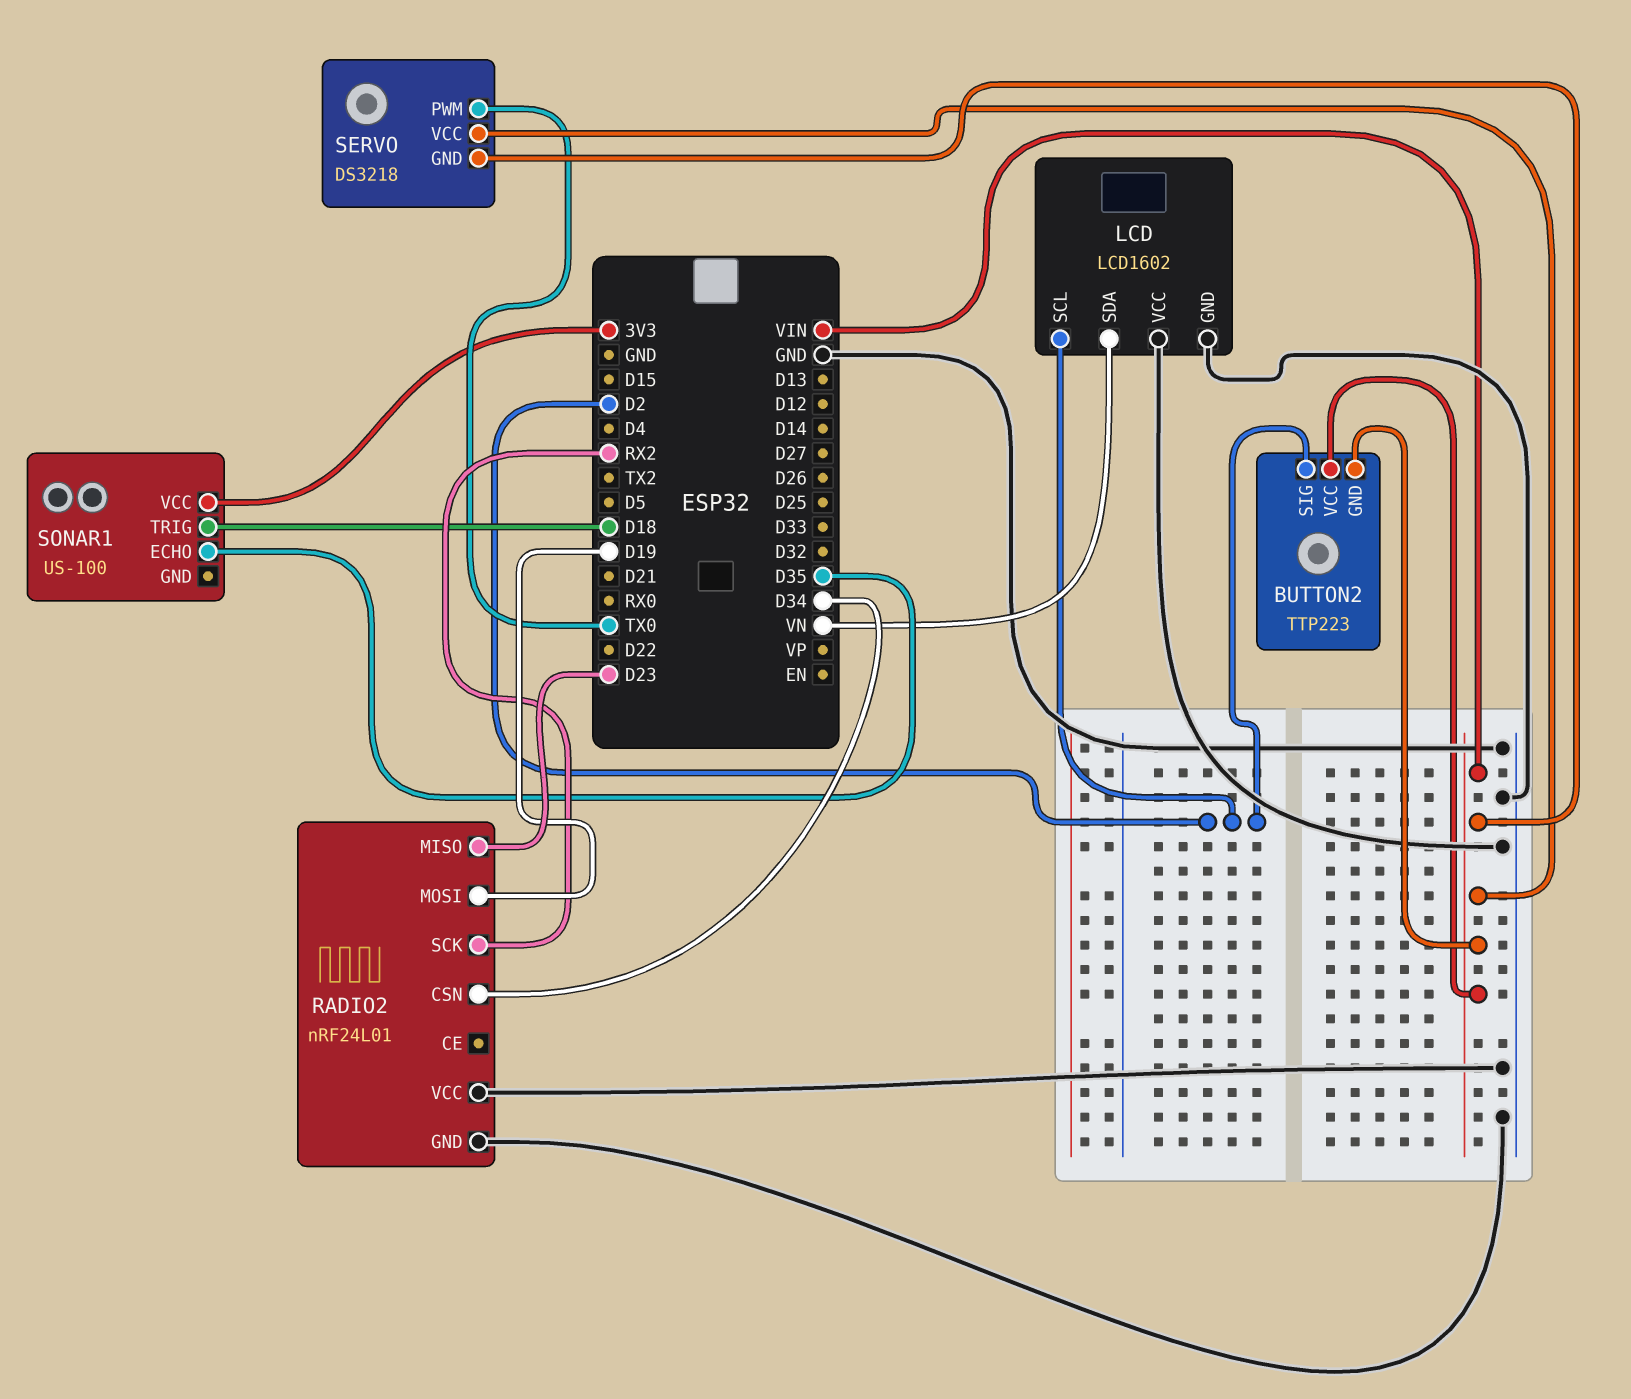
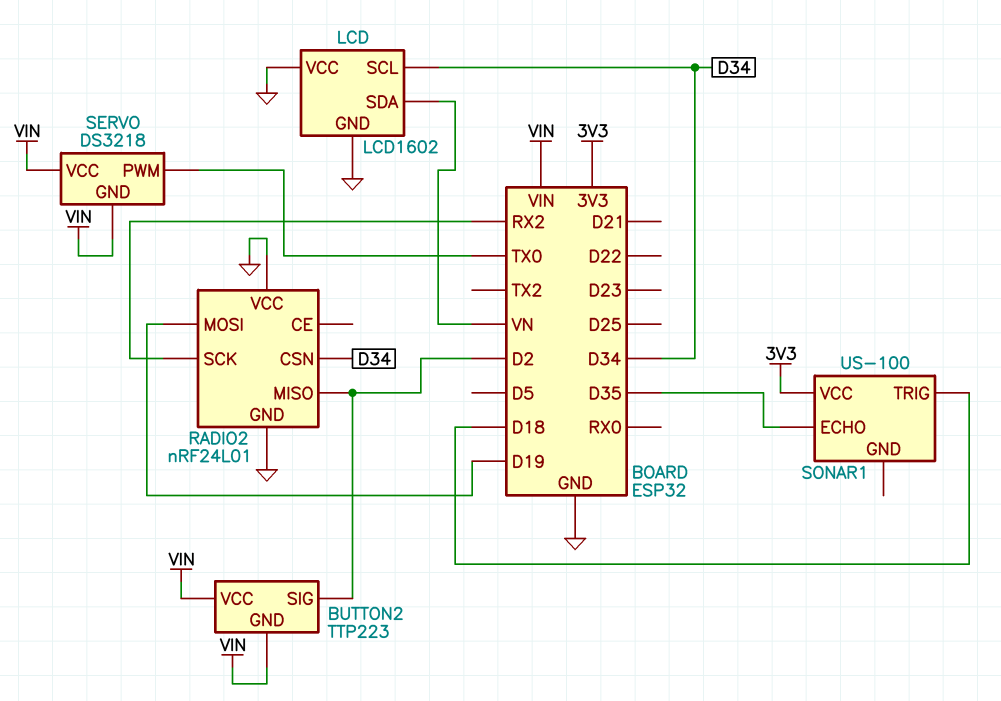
LCD pin SCL: D2 -> D34
RADIO2 pin MISO: D23 -> D2

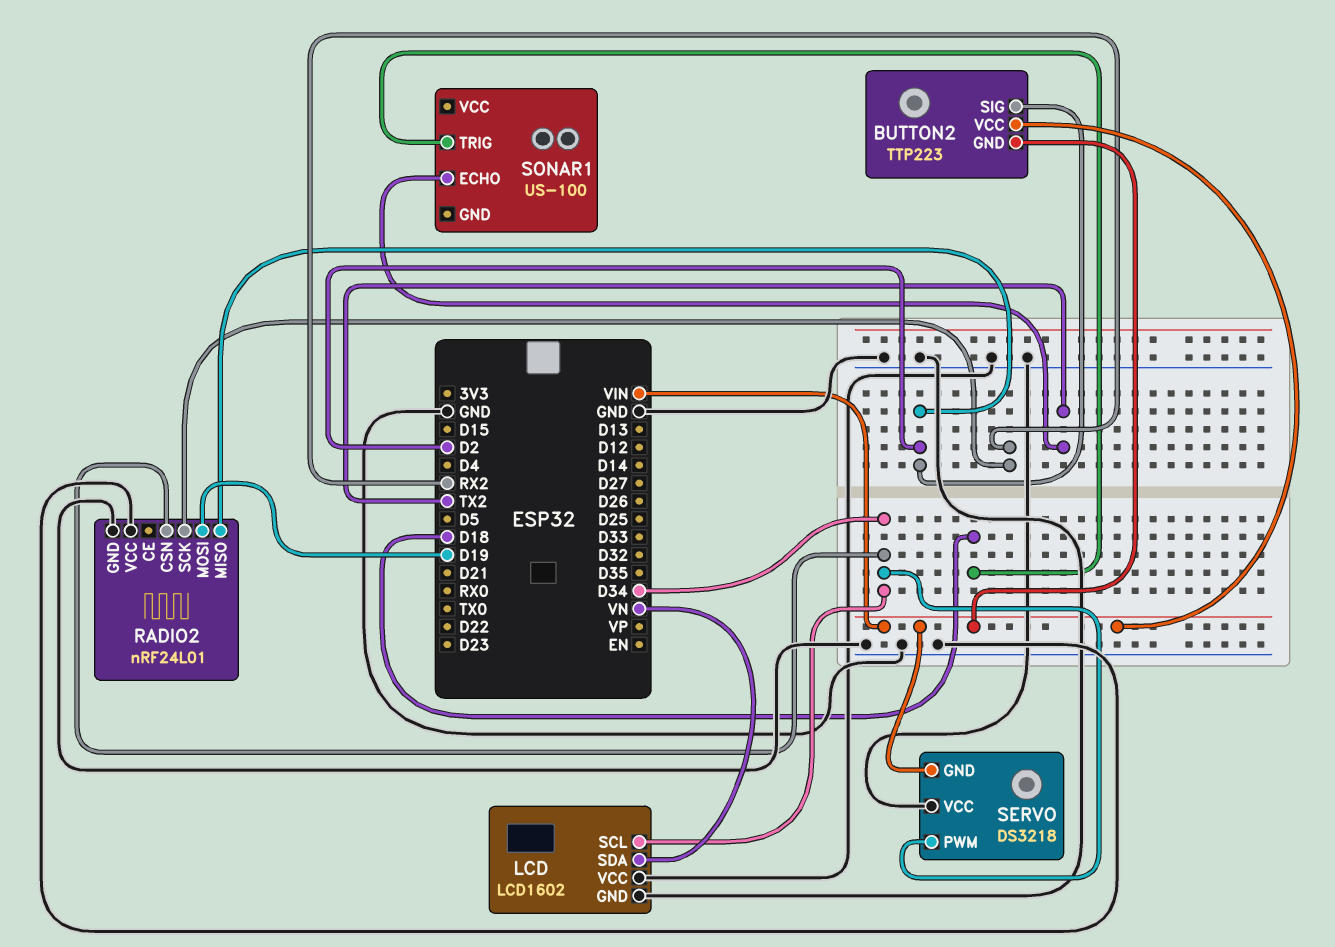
SERVO pin PWM: TX0 -> D34
SERVO pin VCC: VIN -> GND
SONAR1 pin ECHO: D35 -> TX2
SONAR1 pin VCC: 3V3 -> none

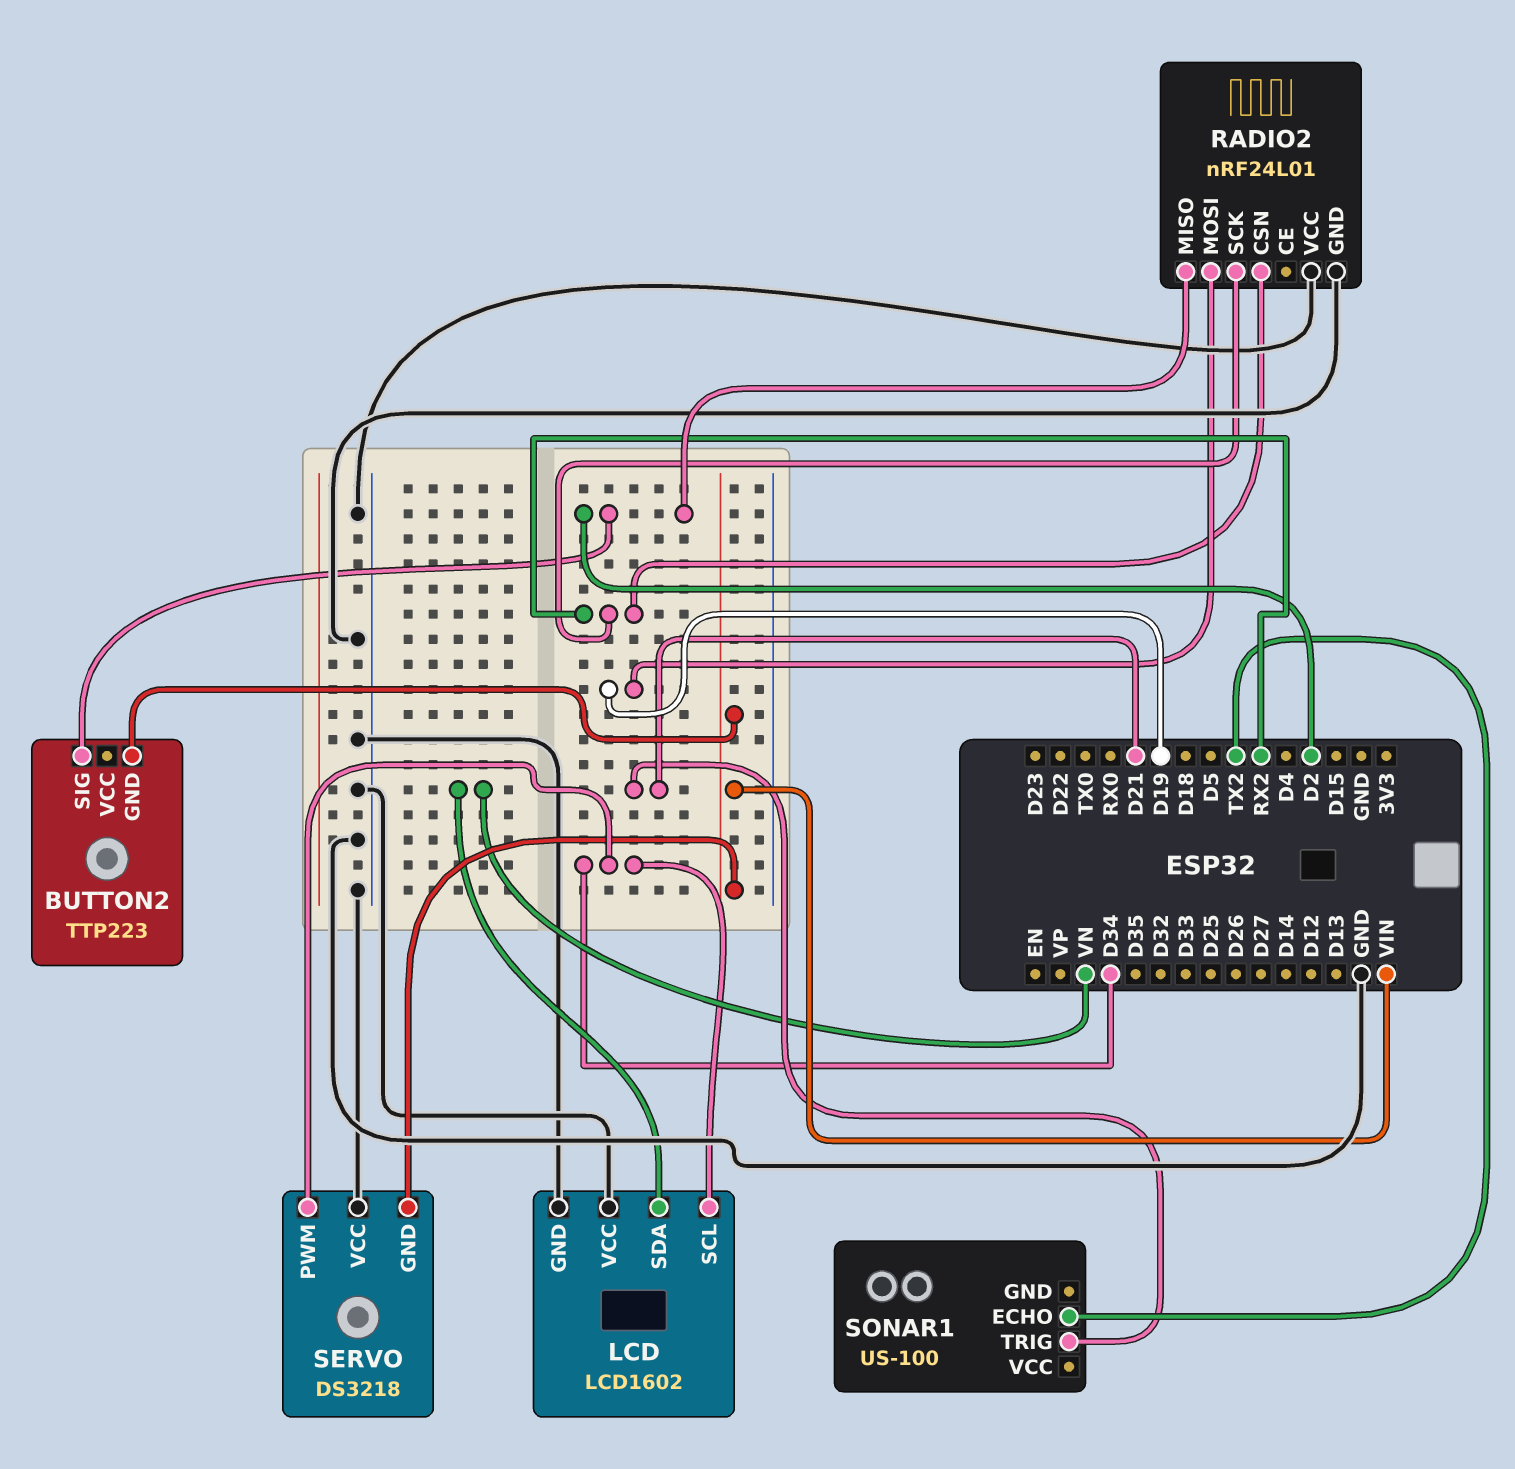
BUTTON2 pin VCC: VIN -> none
RADIO2 pin CSN: D34 -> RX2
SONAR1 pin TRIG: D18 -> D21

